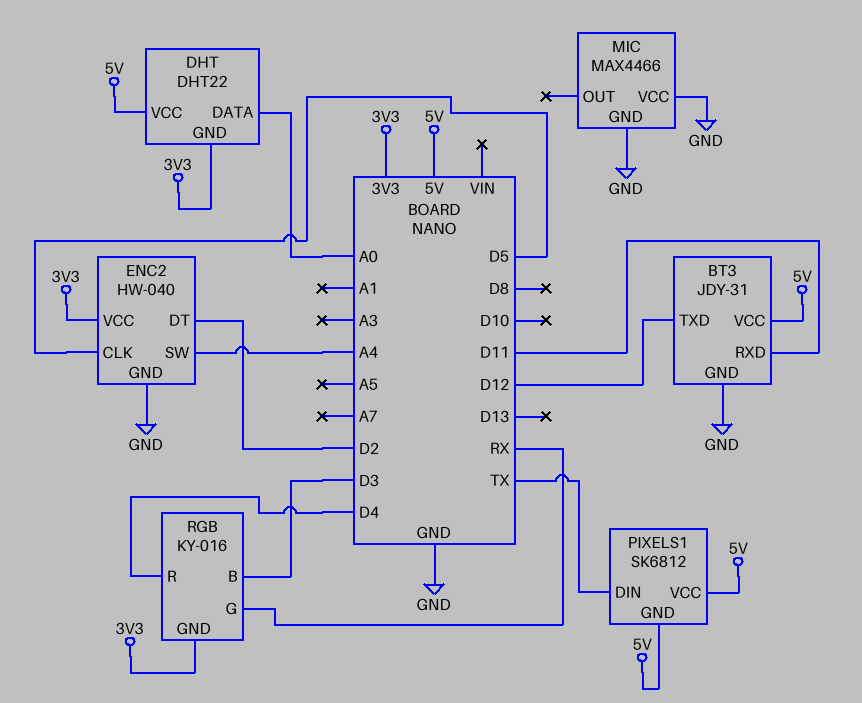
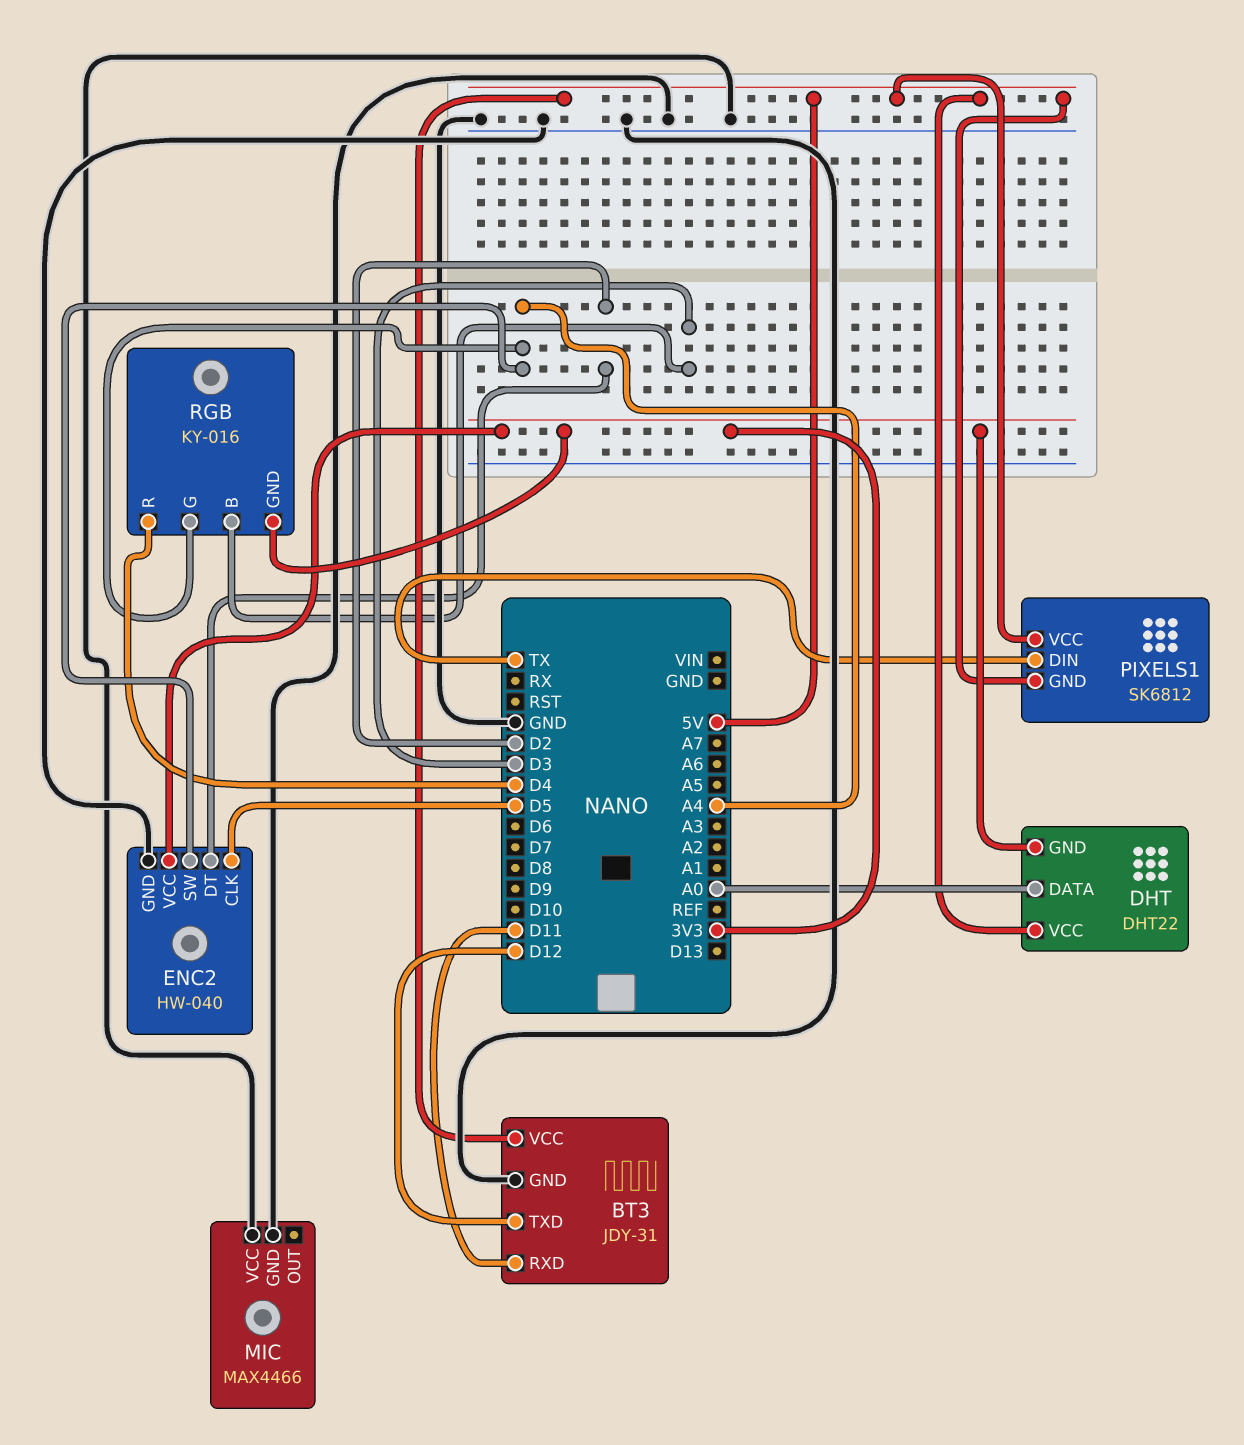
RGB pin G: RX -> A4

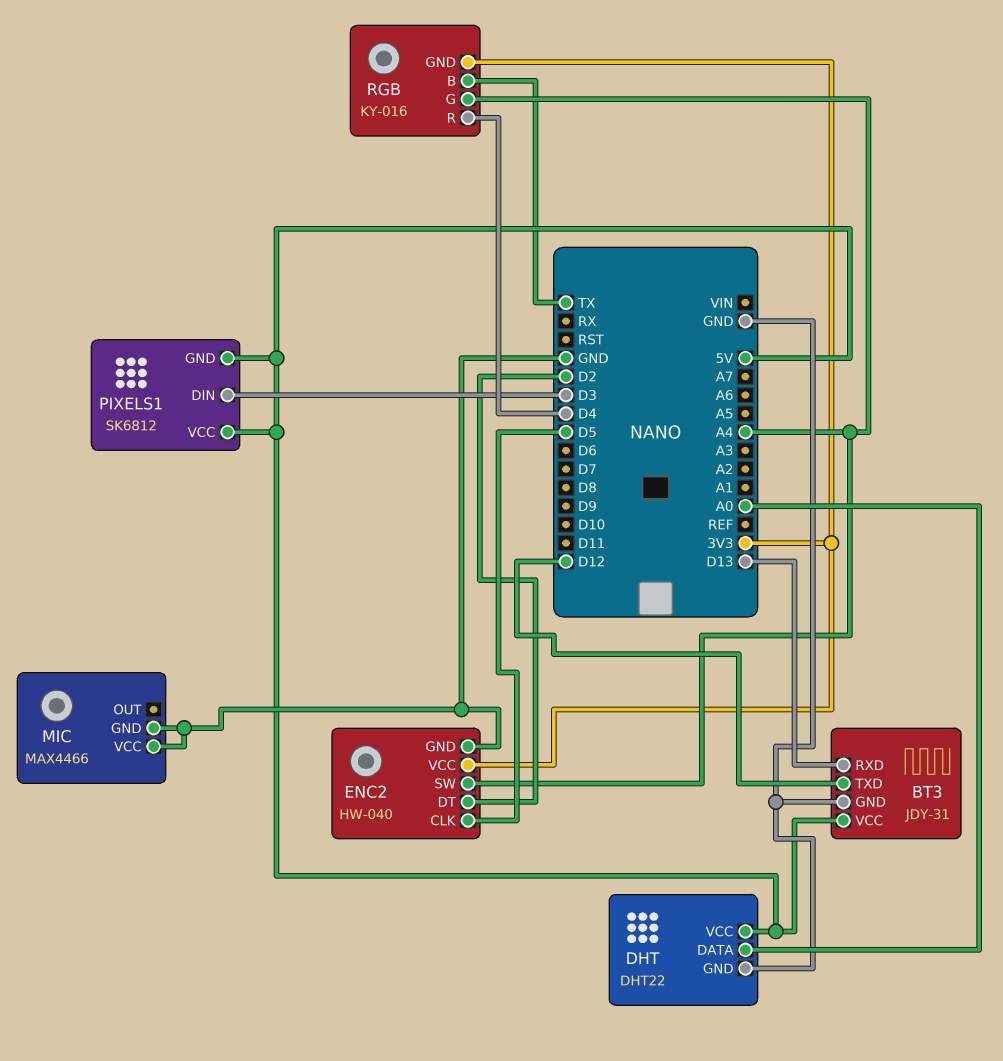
BT3 pin RXD: D11 -> D13
DHT pin GND: 3V3 -> GND
PIXELS1 pin DIN: TX -> D3
RGB pin B: D3 -> TX

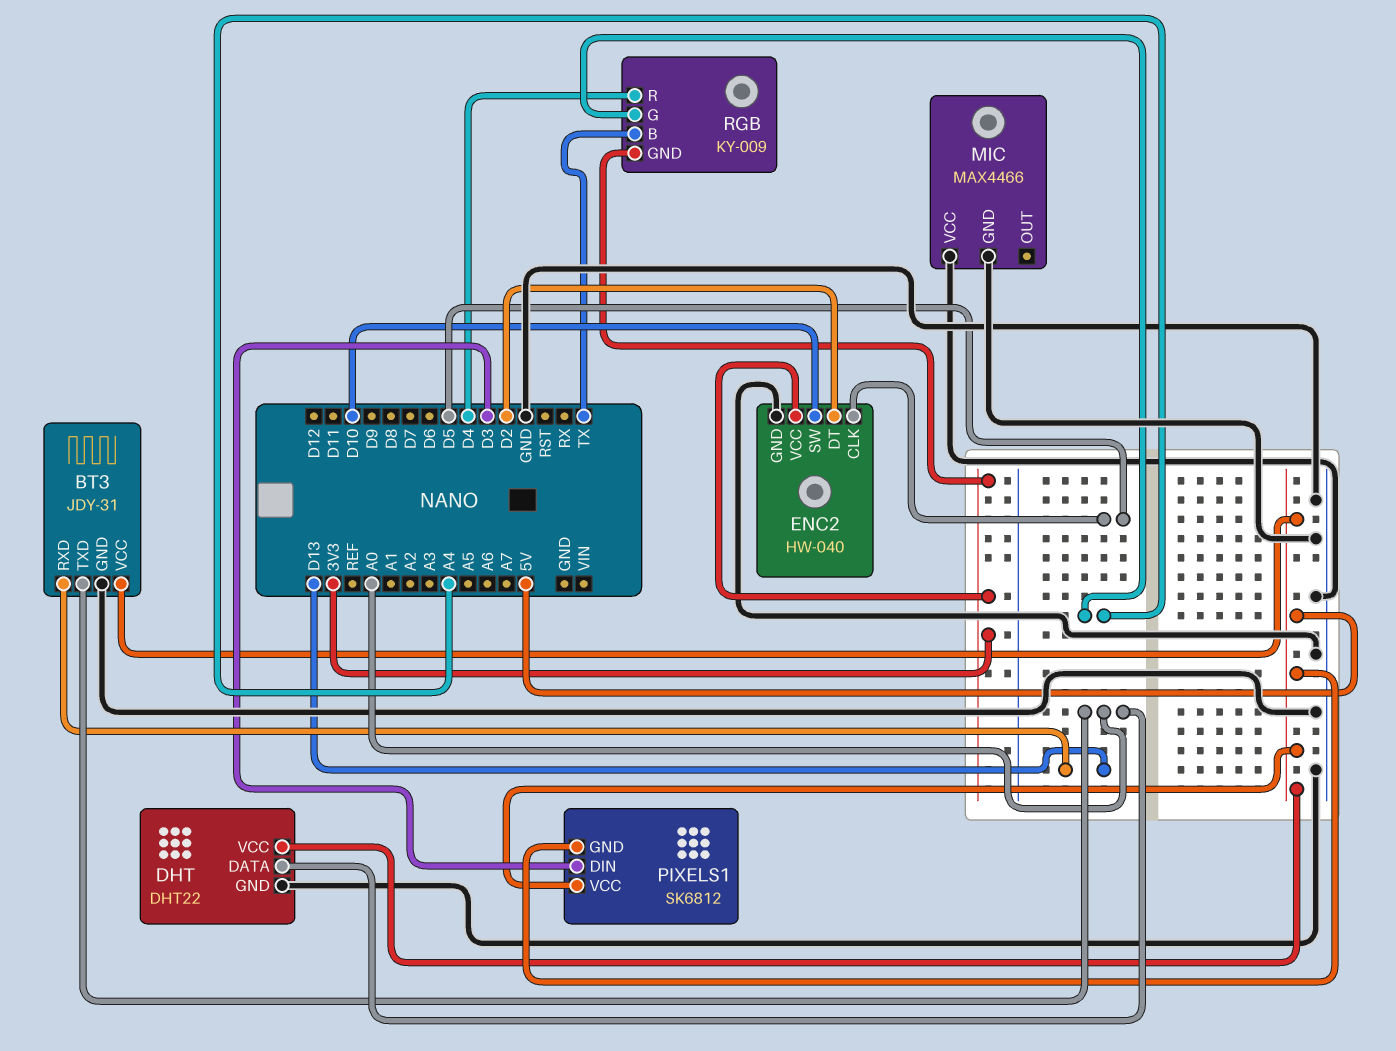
BT3 pin TXD: D12 -> A0
ENC2 pin SW: A4 -> D10
RGB: KY-016 -> KY-009

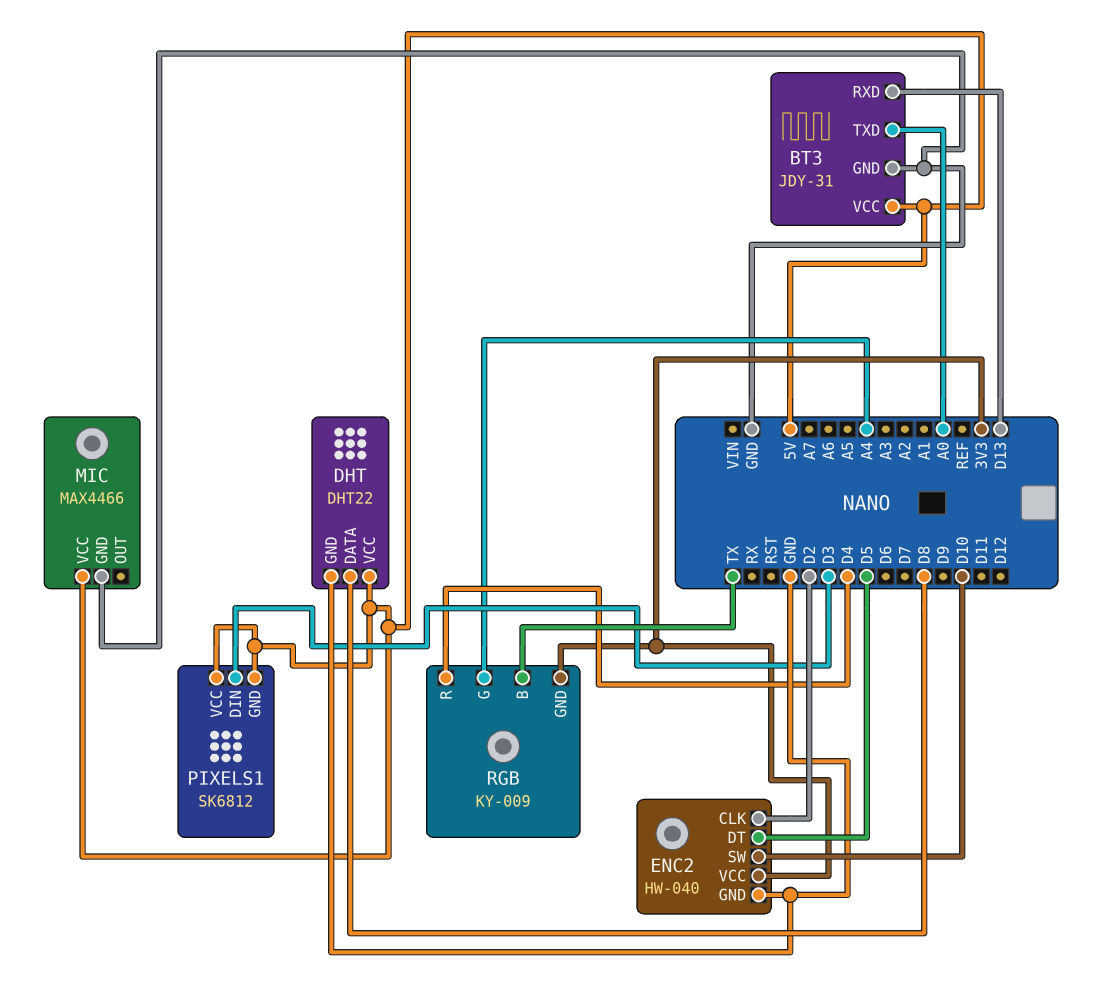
DHT pin DATA: A0 -> D8
ENC2 pin CLK: D5 -> D2
ENC2 pin DT: D2 -> D5
MIC pin VCC: GND -> 5V

